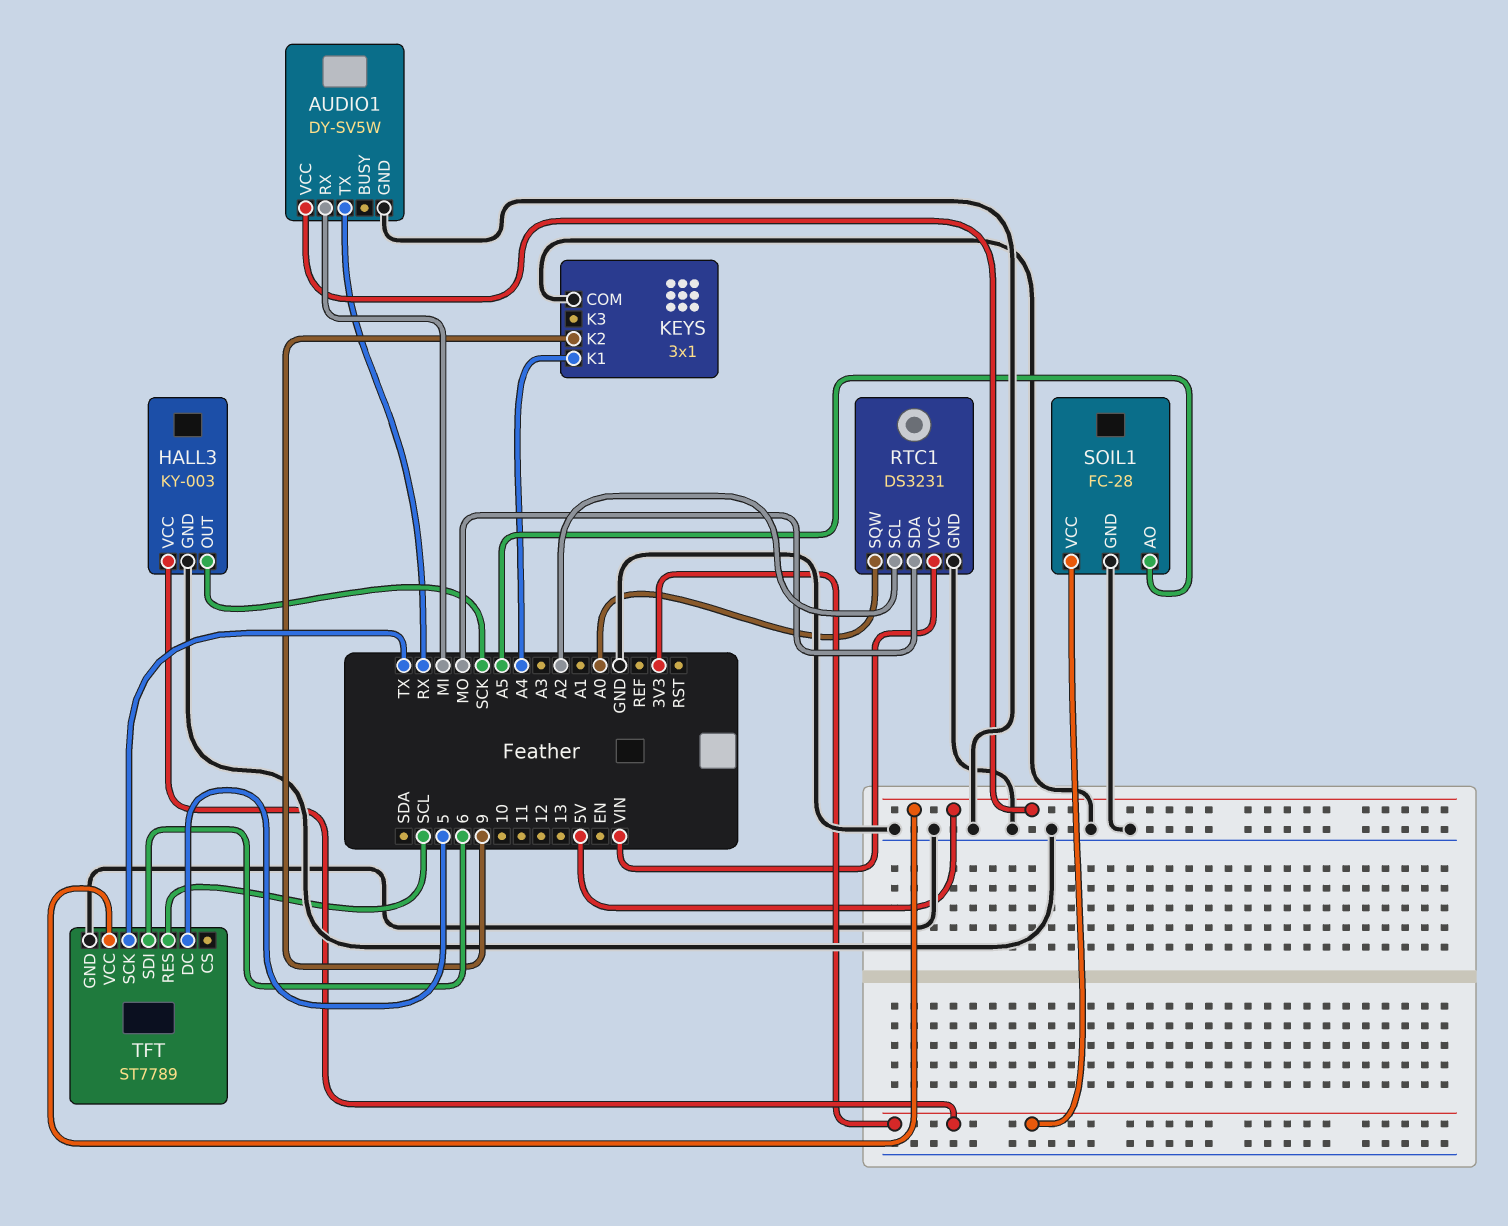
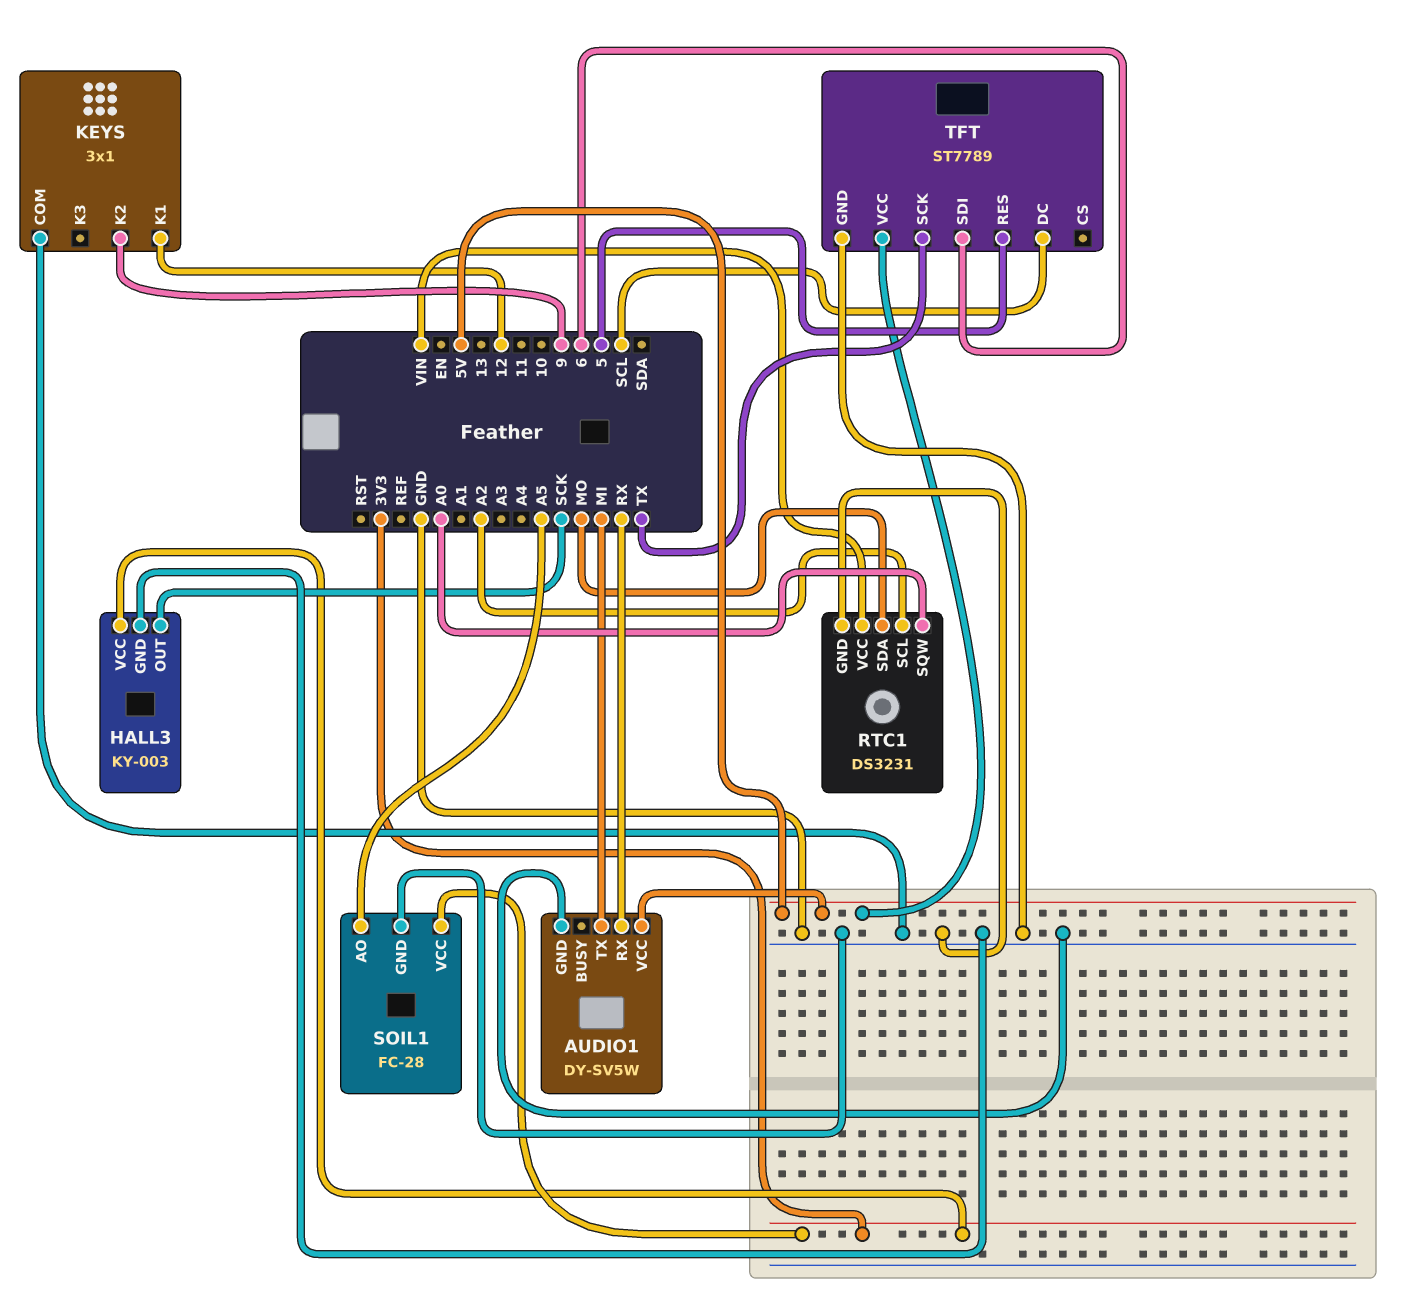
AUDIO1 pin RX: MI -> RX
AUDIO1 pin TX: RX -> MI
KEYS pin K1: A4 -> 12
TFT pin DC: 5 -> SCL
TFT pin RES: SCL -> 5

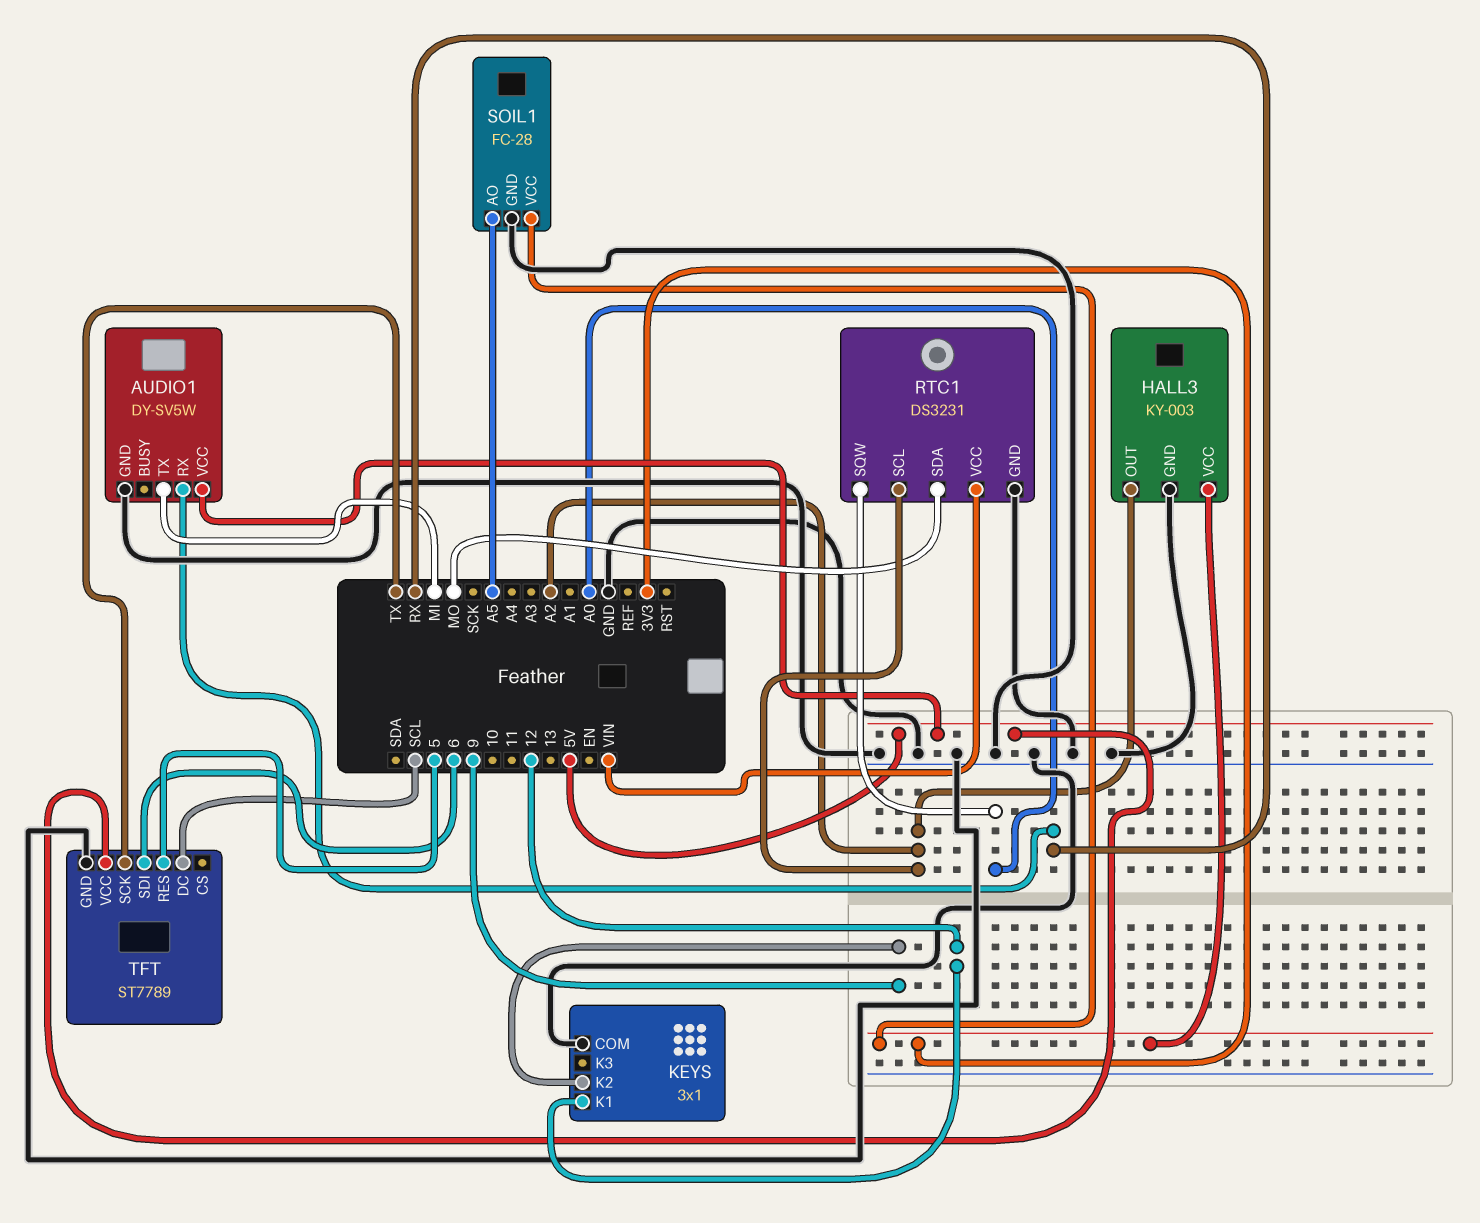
HALL3 pin OUT: SCK -> A2

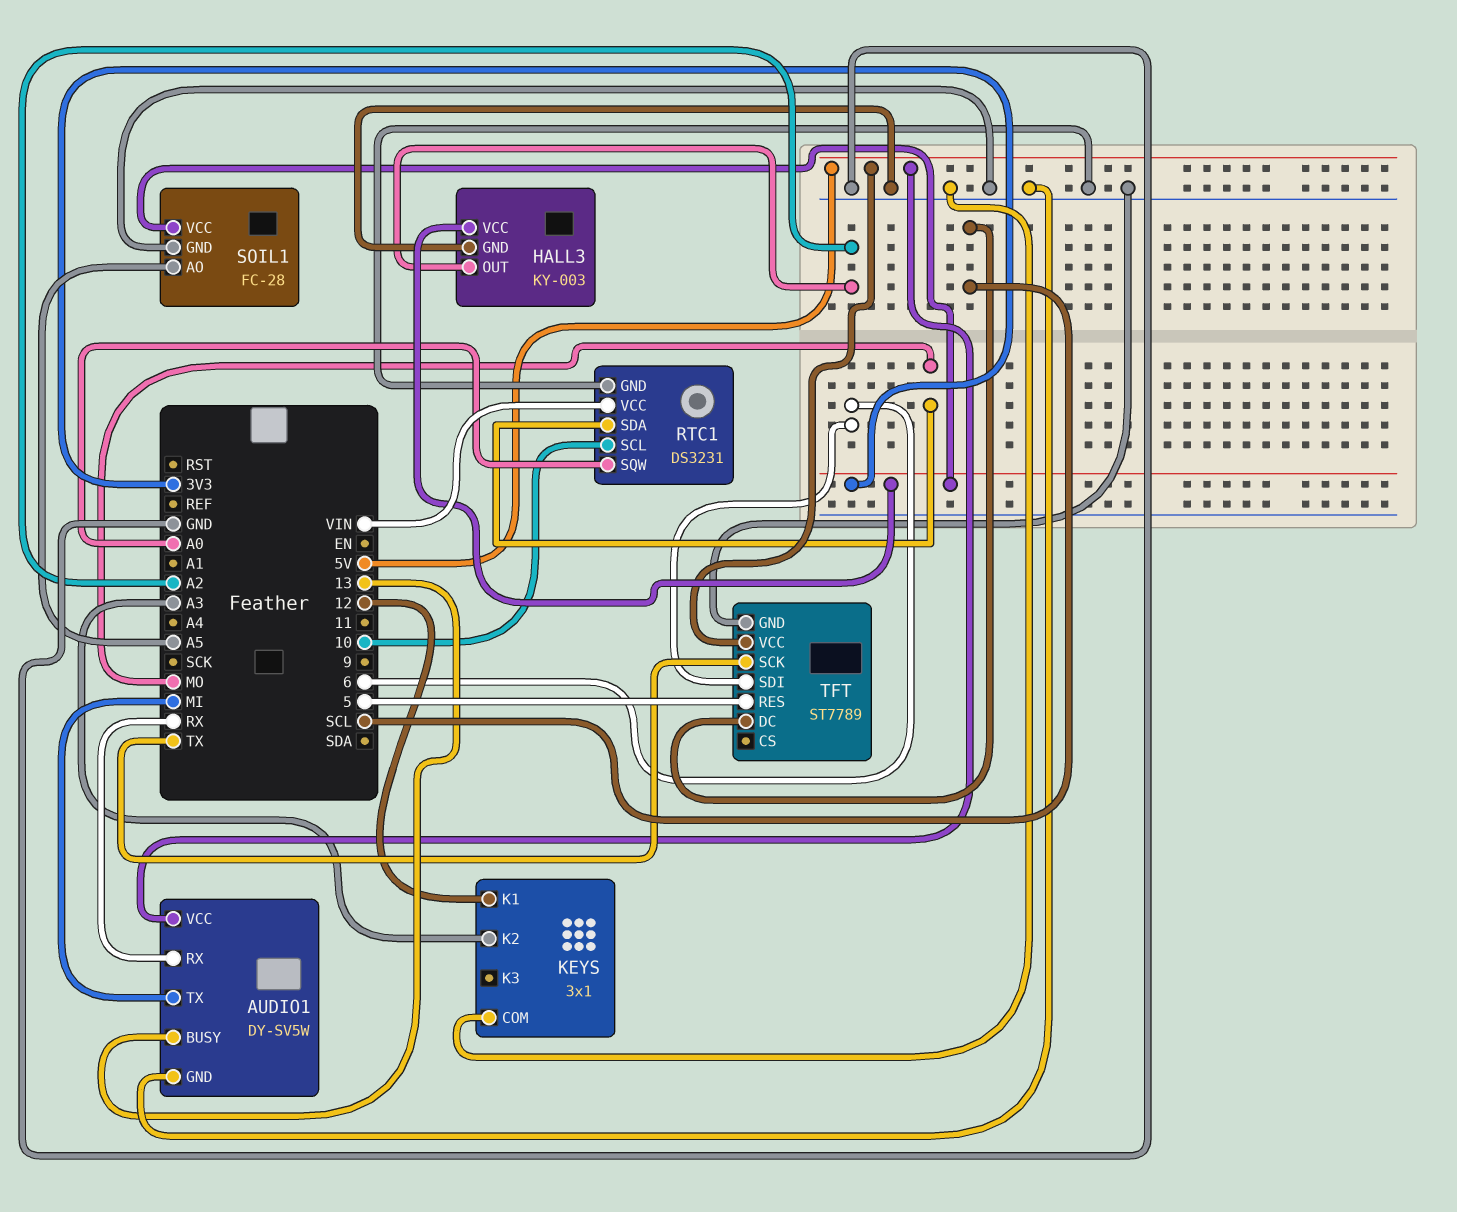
AUDIO1 pin BUSY: none -> 13
KEYS pin K2: 9 -> A3
RTC1 pin SCL: A2 -> 10

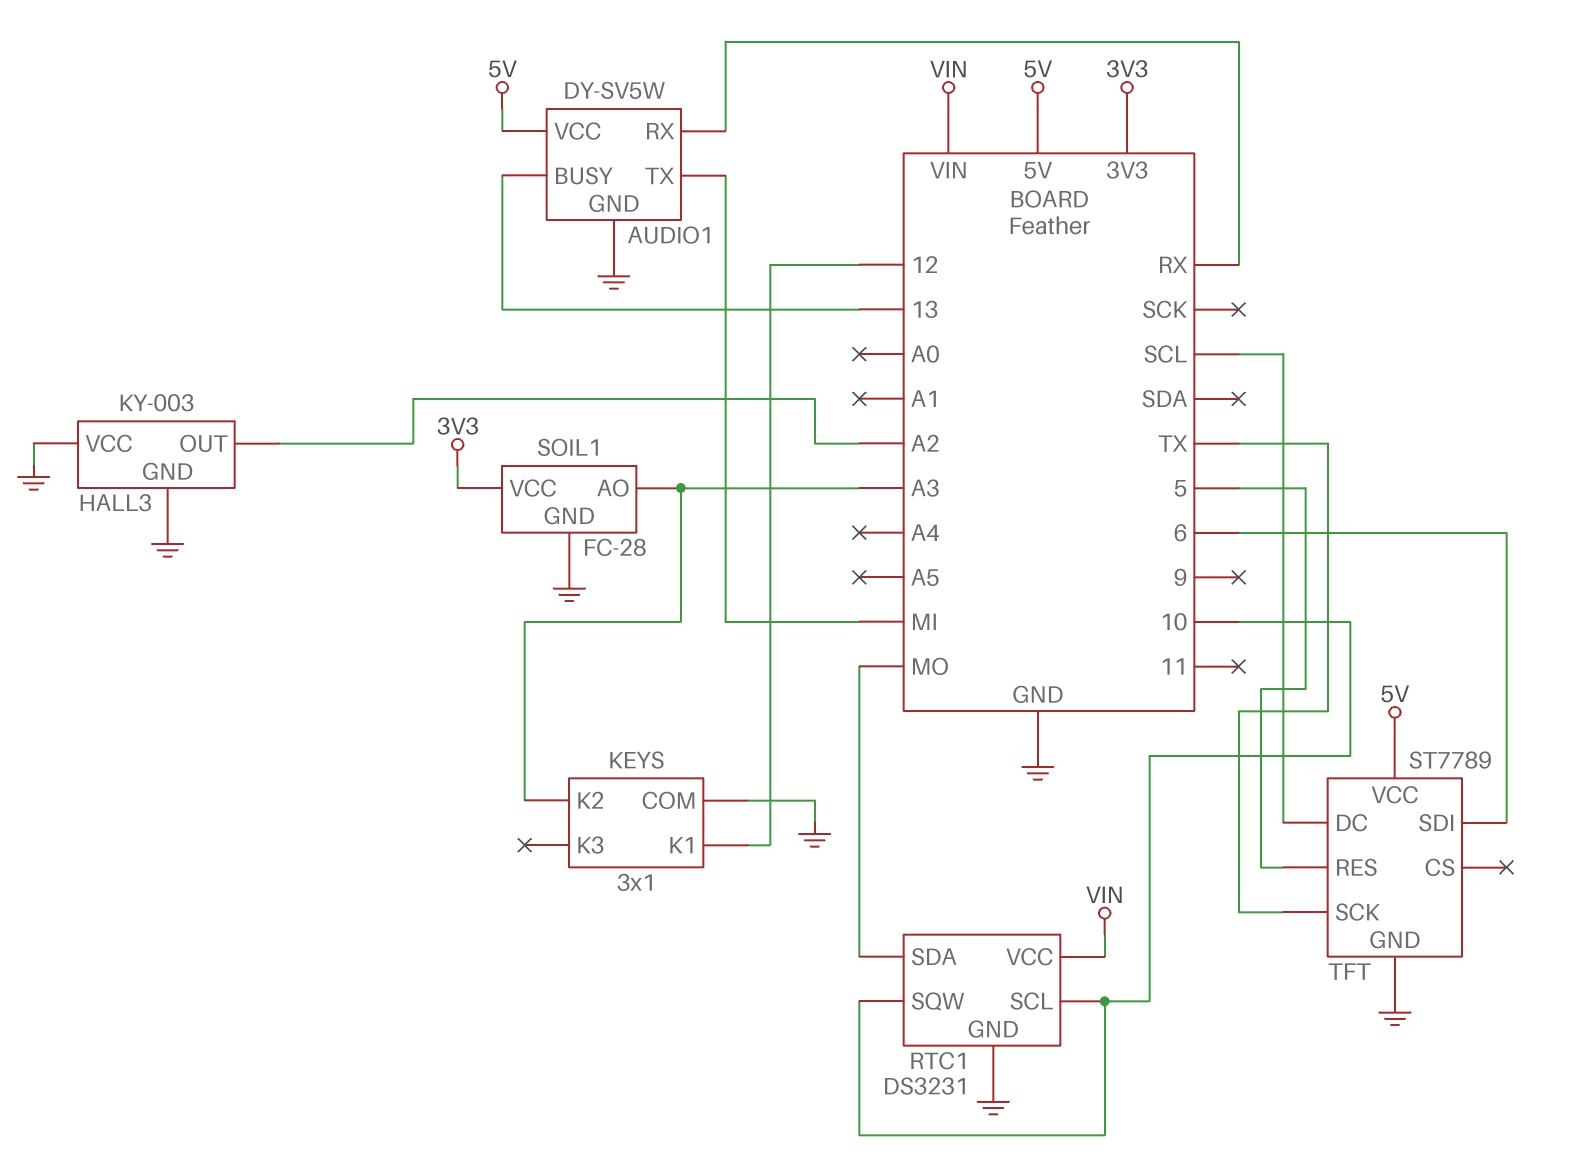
HALL3 pin VCC: 3V3 -> GND
RTC1 pin SQW: A0 -> 10
SOIL1 pin AO: A5 -> A3

